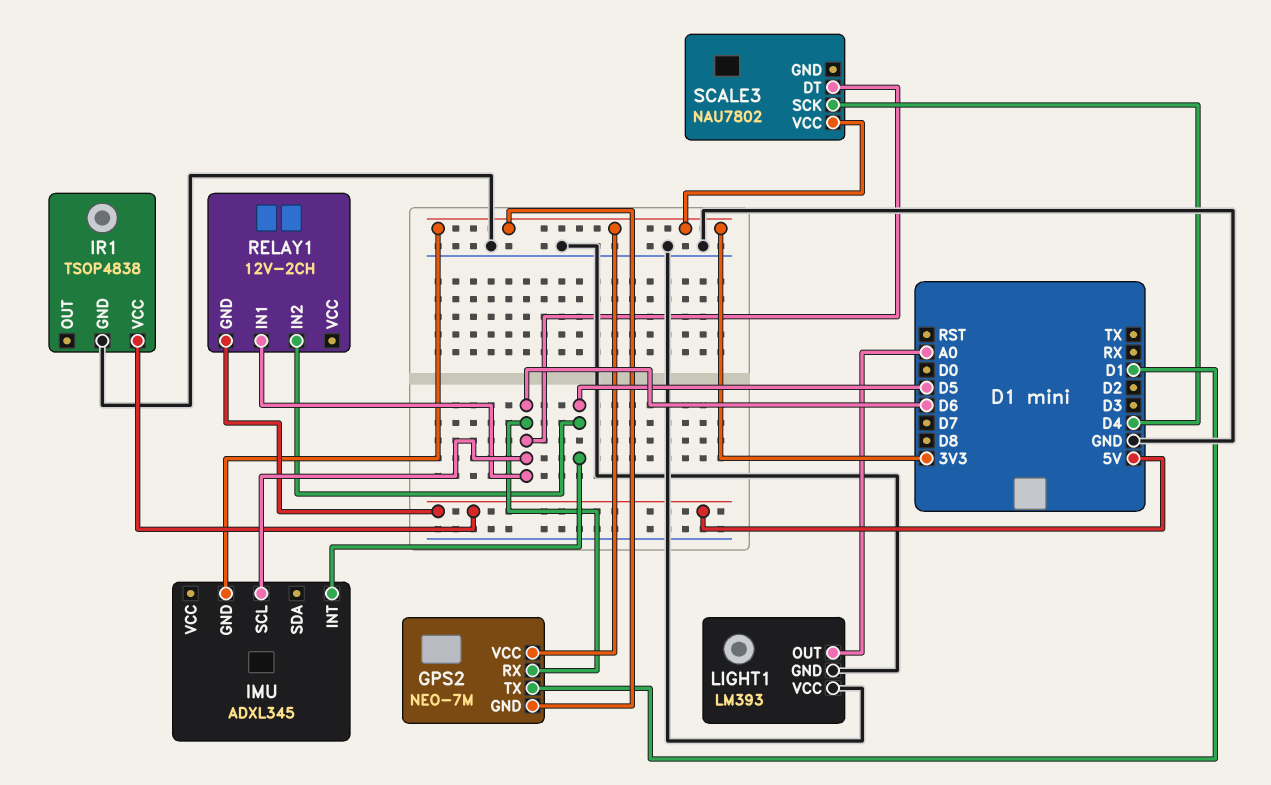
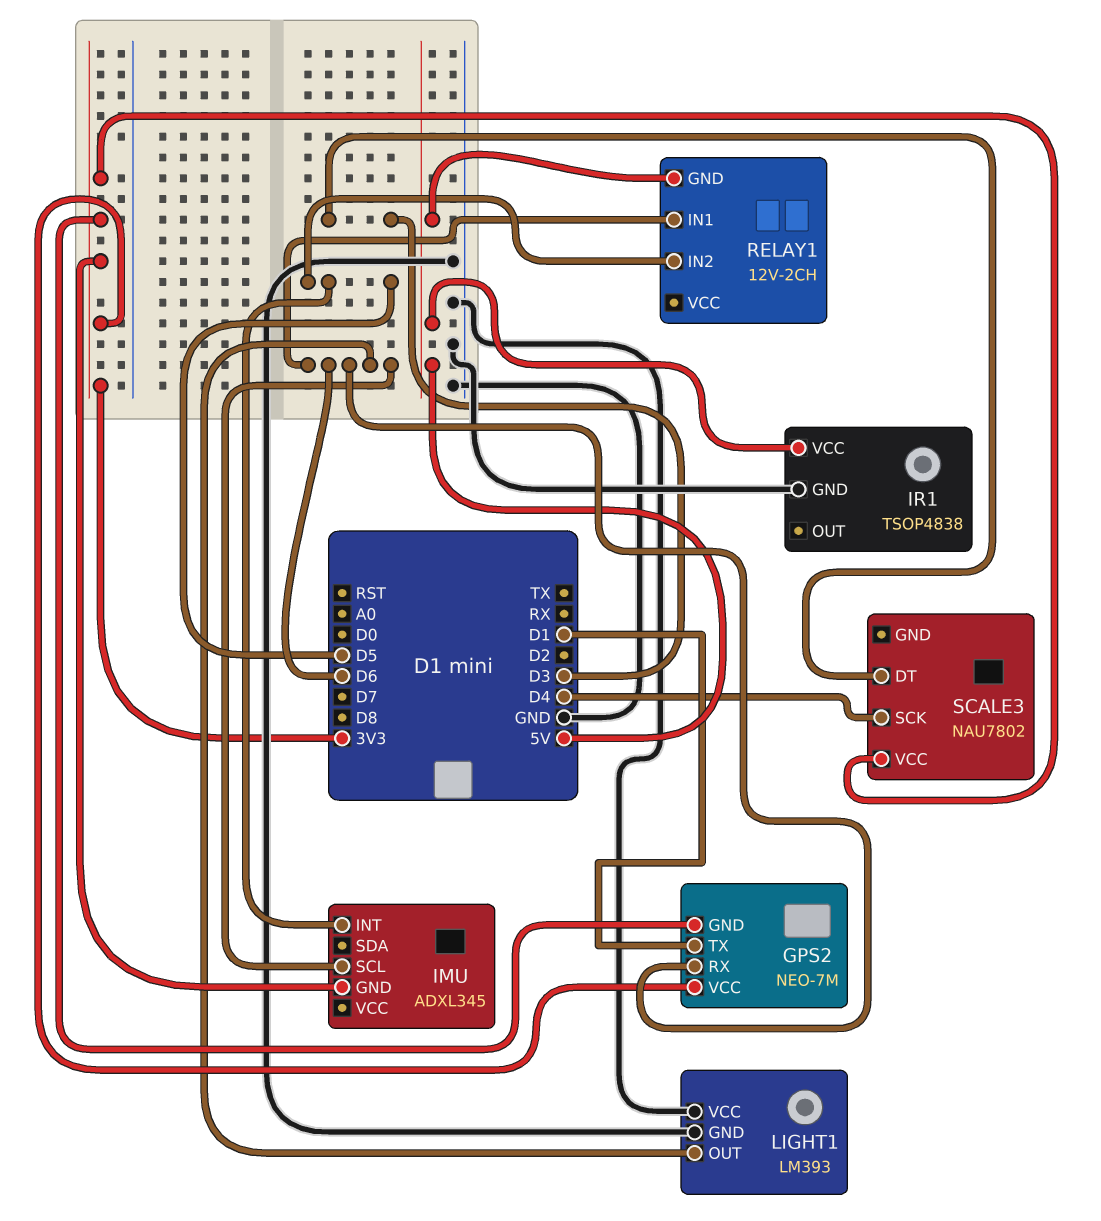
LIGHT1 pin OUT: A0 -> D6
SCALE3 pin DT: D6 -> D3

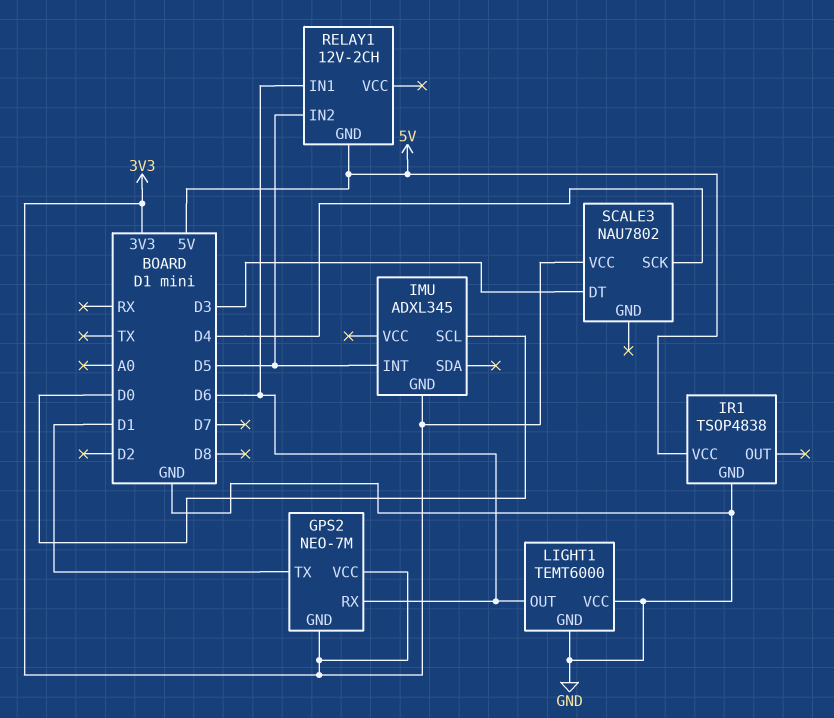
IMU pin SCL: D6 -> D0
LIGHT1: LM393 -> TEMT6000

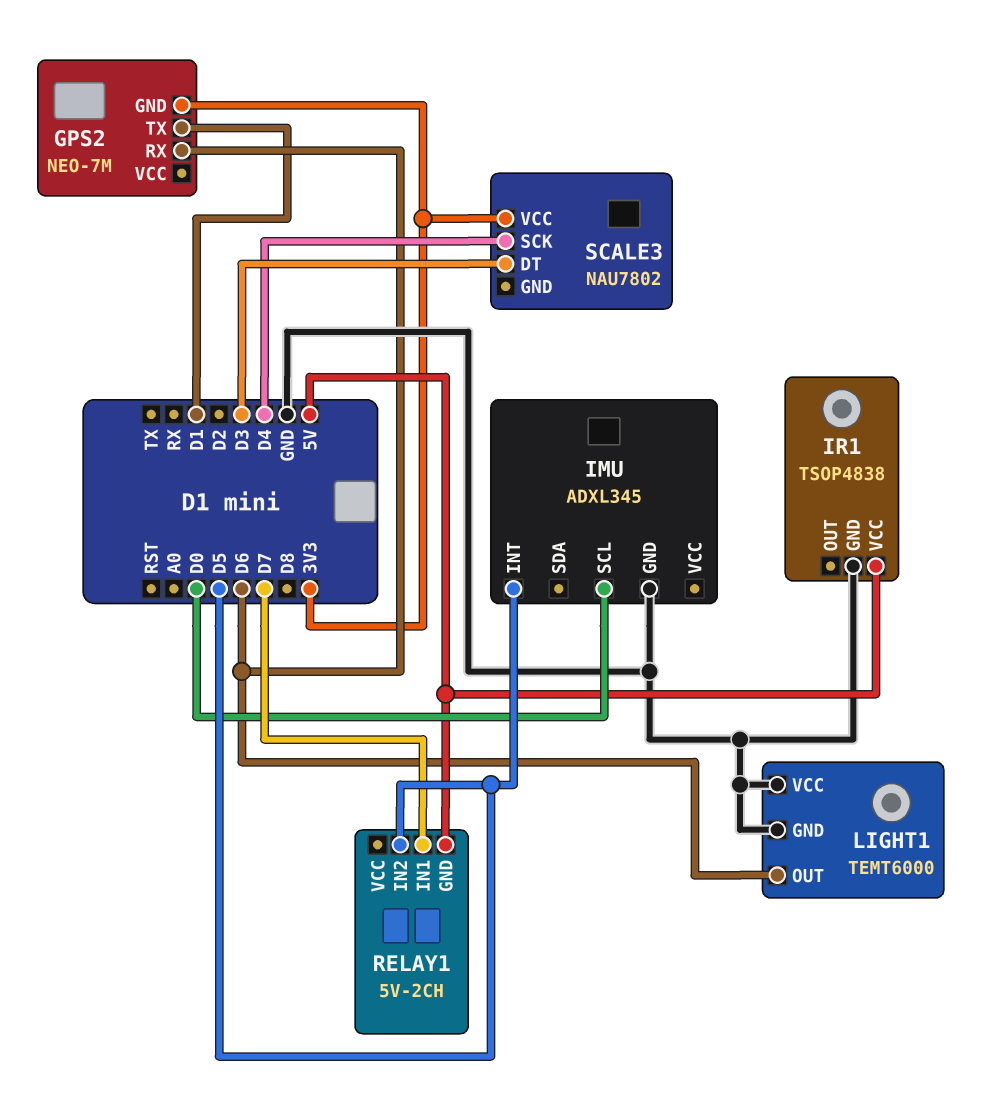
GPS2 pin VCC: 3V3 -> none
IMU pin GND: 3V3 -> GND
RELAY1: 12V-2CH -> 5V-2CH
RELAY1 pin IN1: D6 -> D7

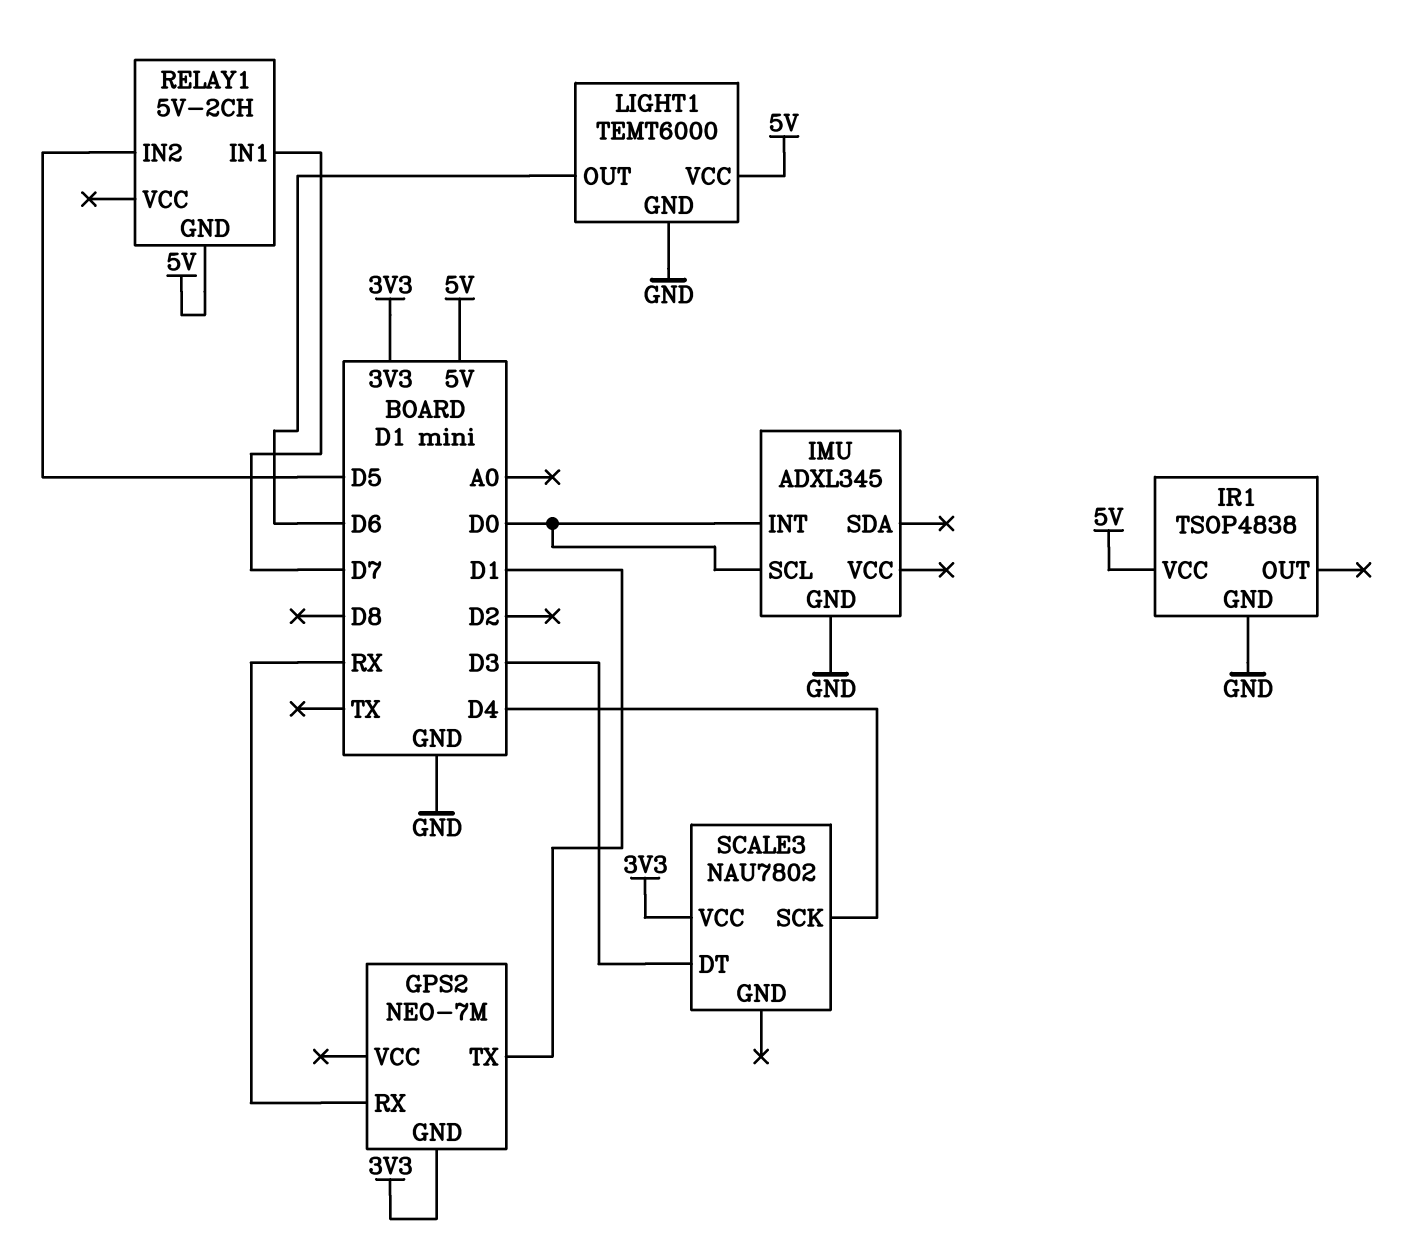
GPS2 pin RX: D6 -> RX
IMU pin INT: D5 -> D0
LIGHT1 pin VCC: GND -> 5V

